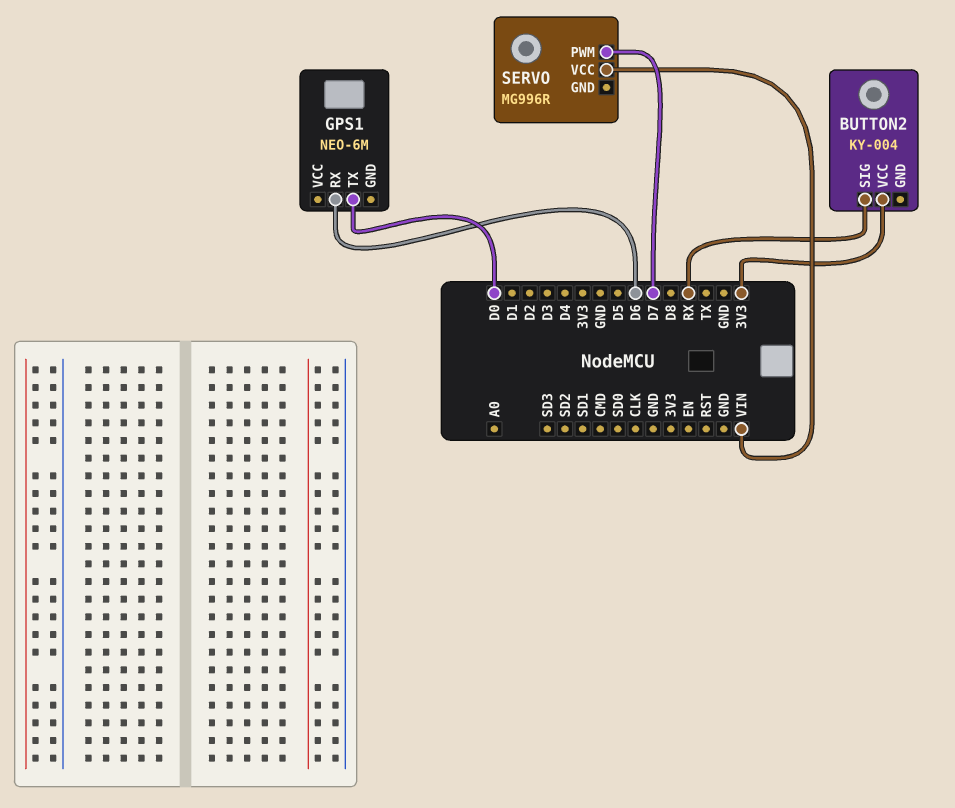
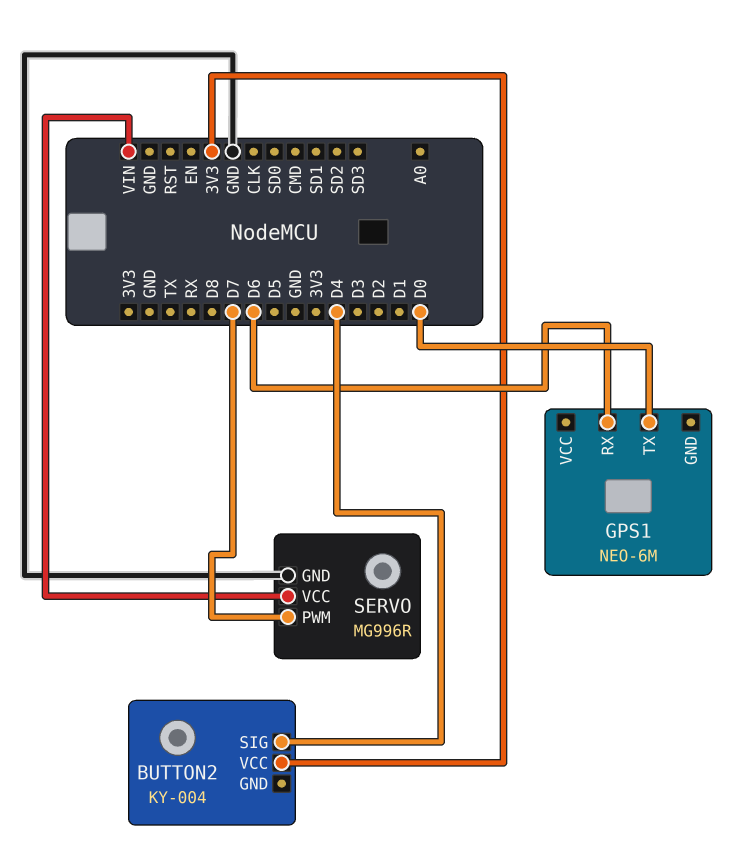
BUTTON2 pin SIG: RX -> D4
SERVO pin GND: none -> GND

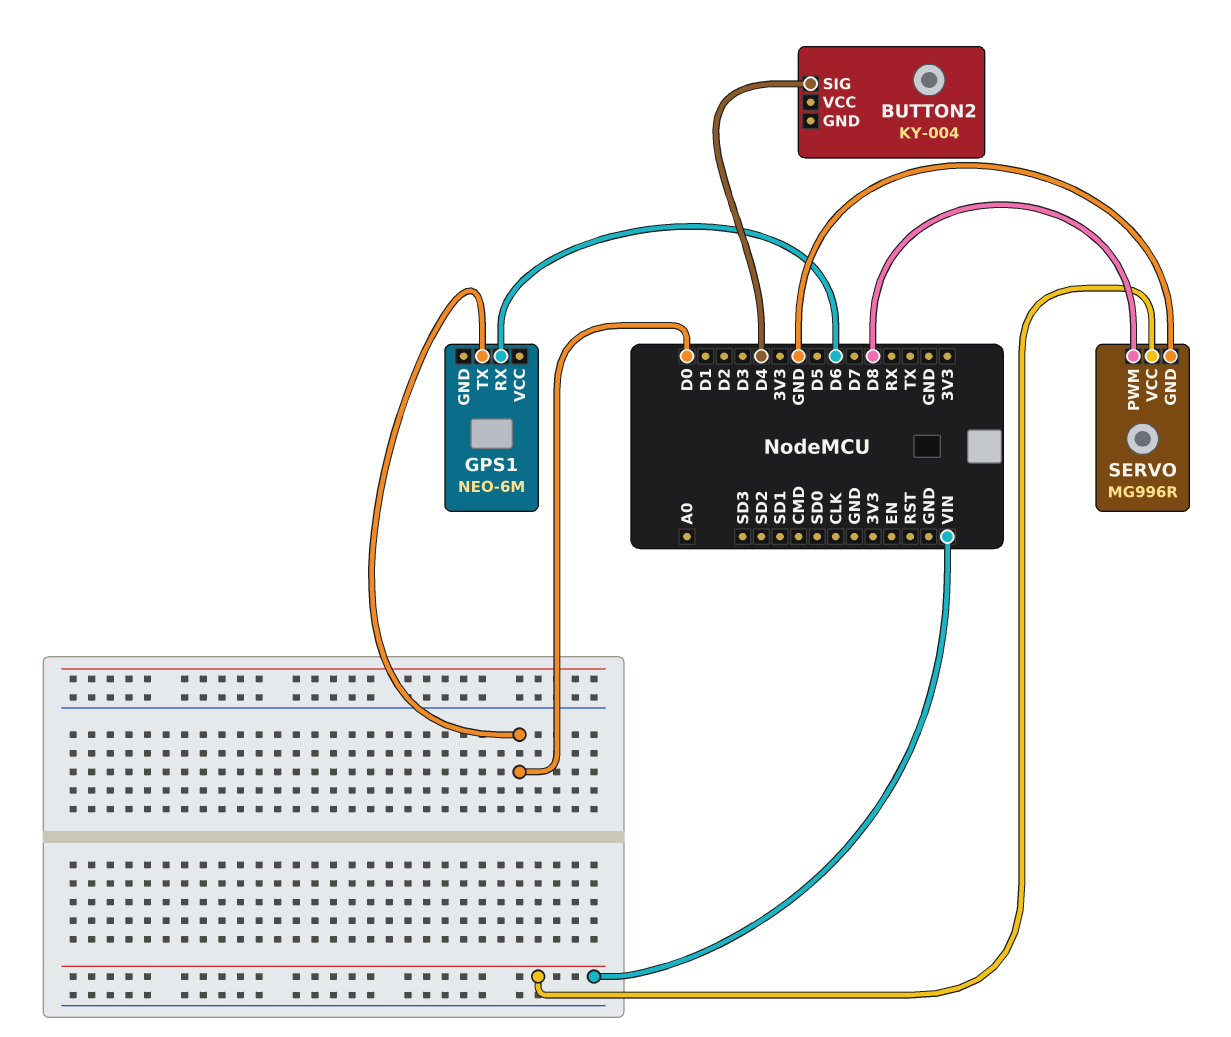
BUTTON2 pin VCC: 3V3 -> none
SERVO pin PWM: D7 -> D8

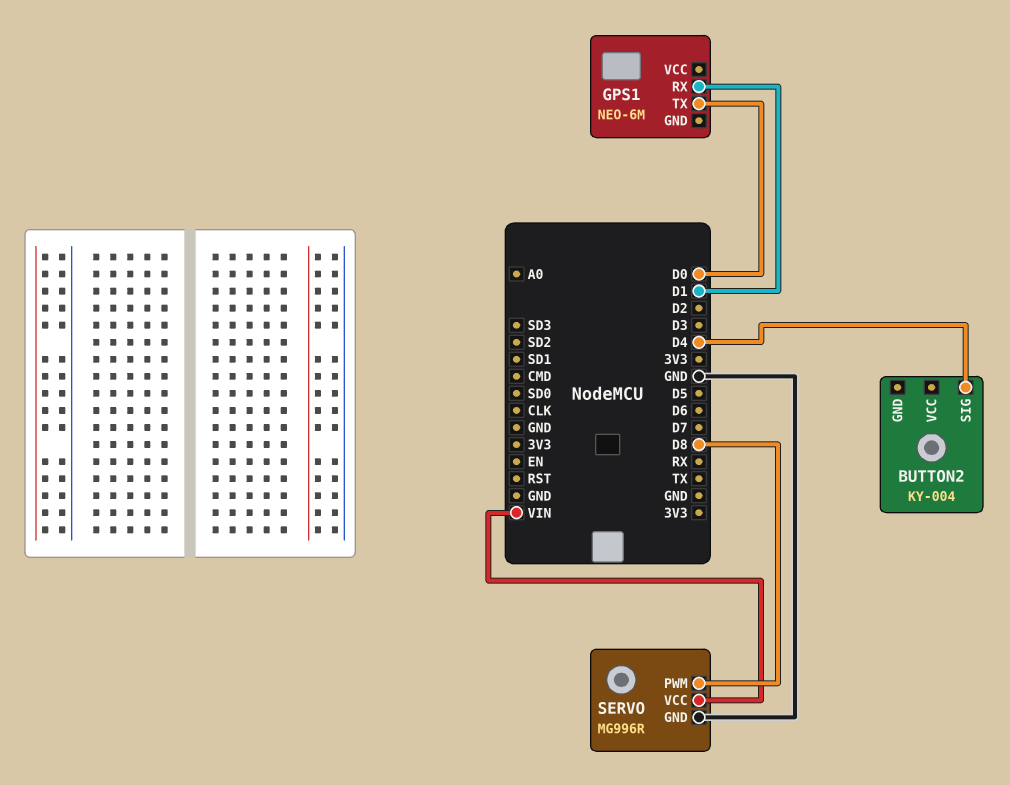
GPS1 pin RX: D6 -> D1

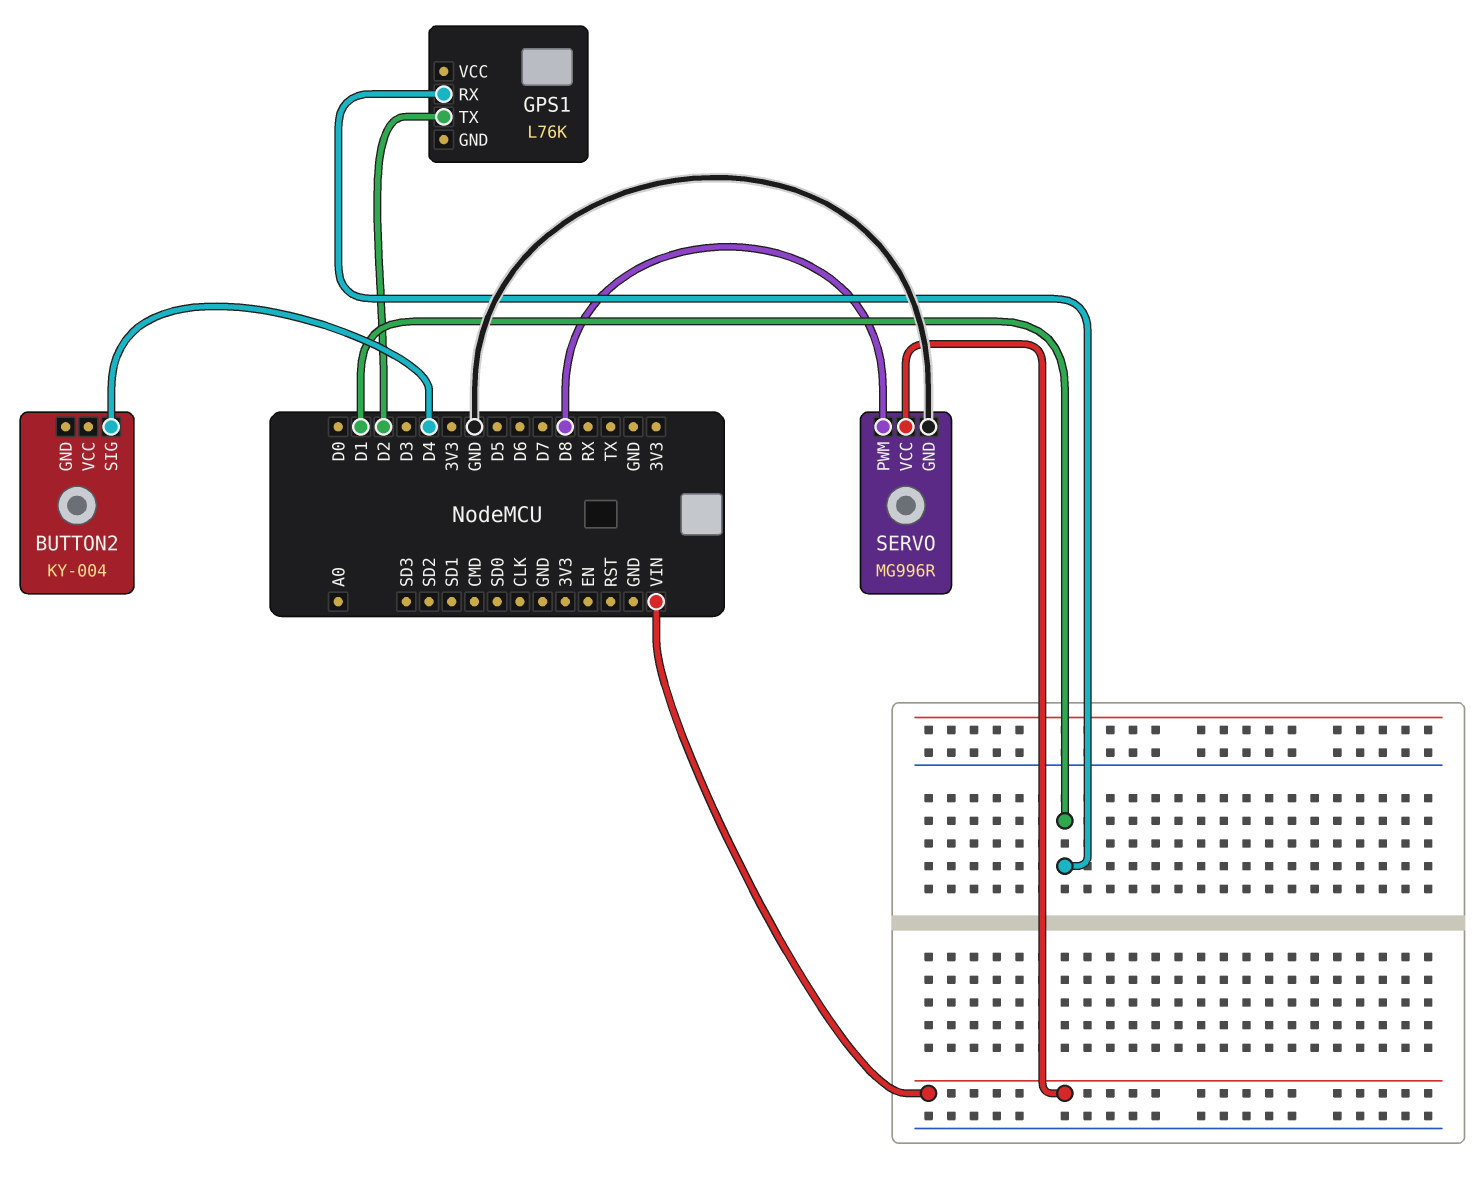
GPS1: NEO-6M -> L76K
GPS1 pin TX: D0 -> D2

